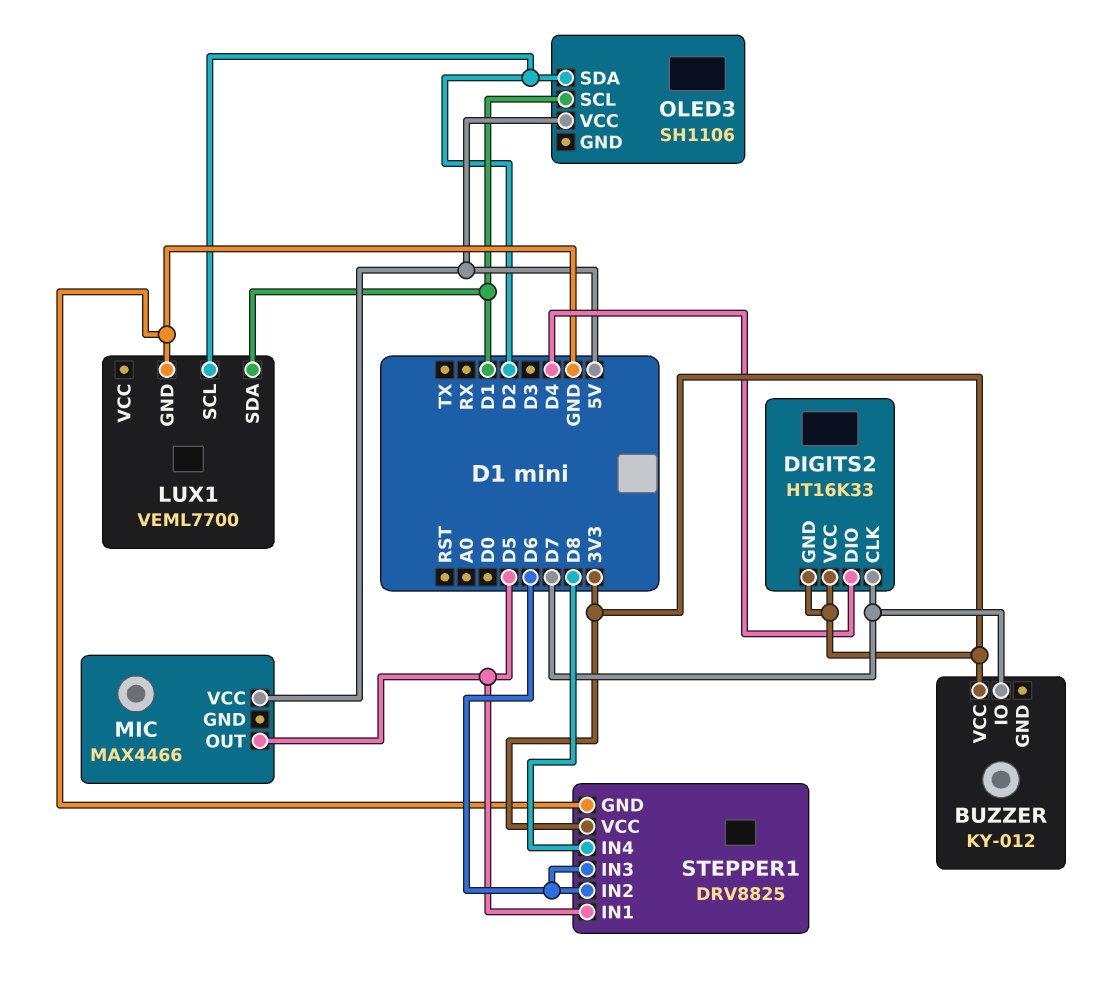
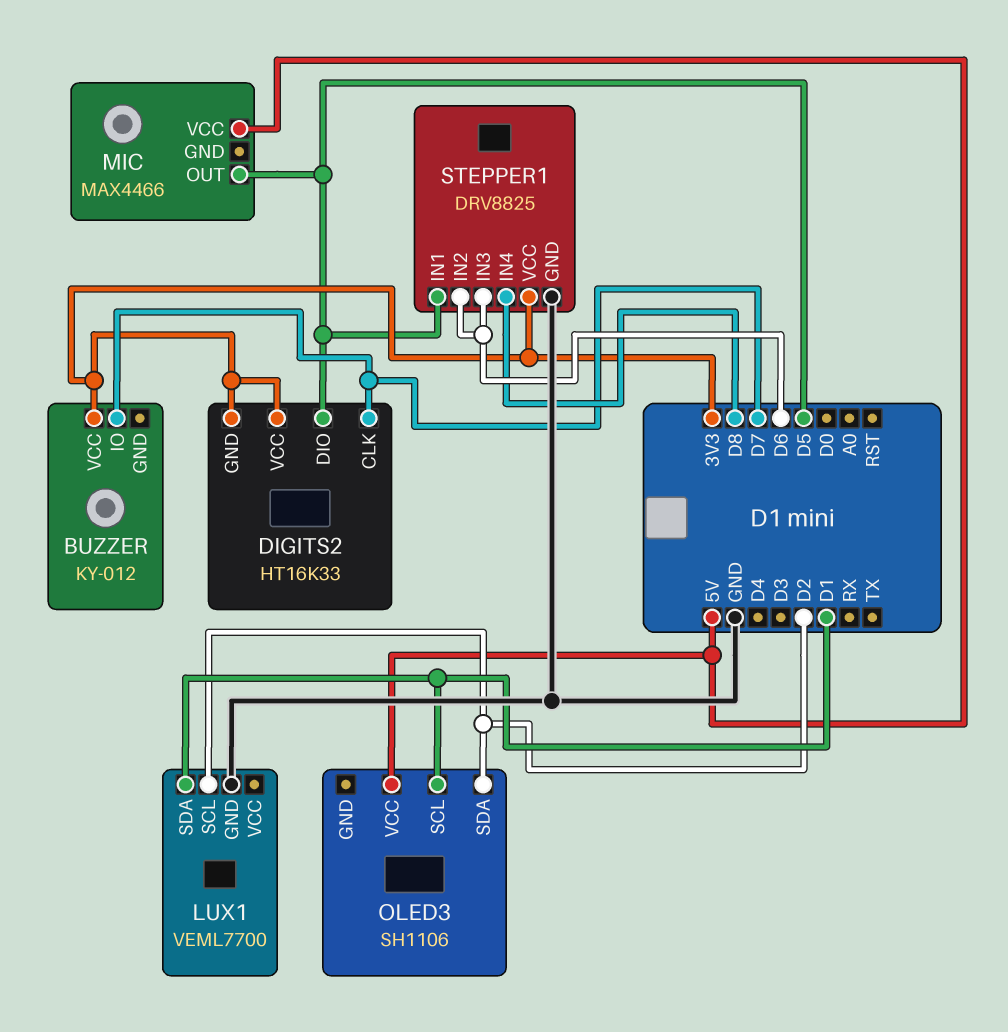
DIGITS2 pin DIO: D4 -> D5

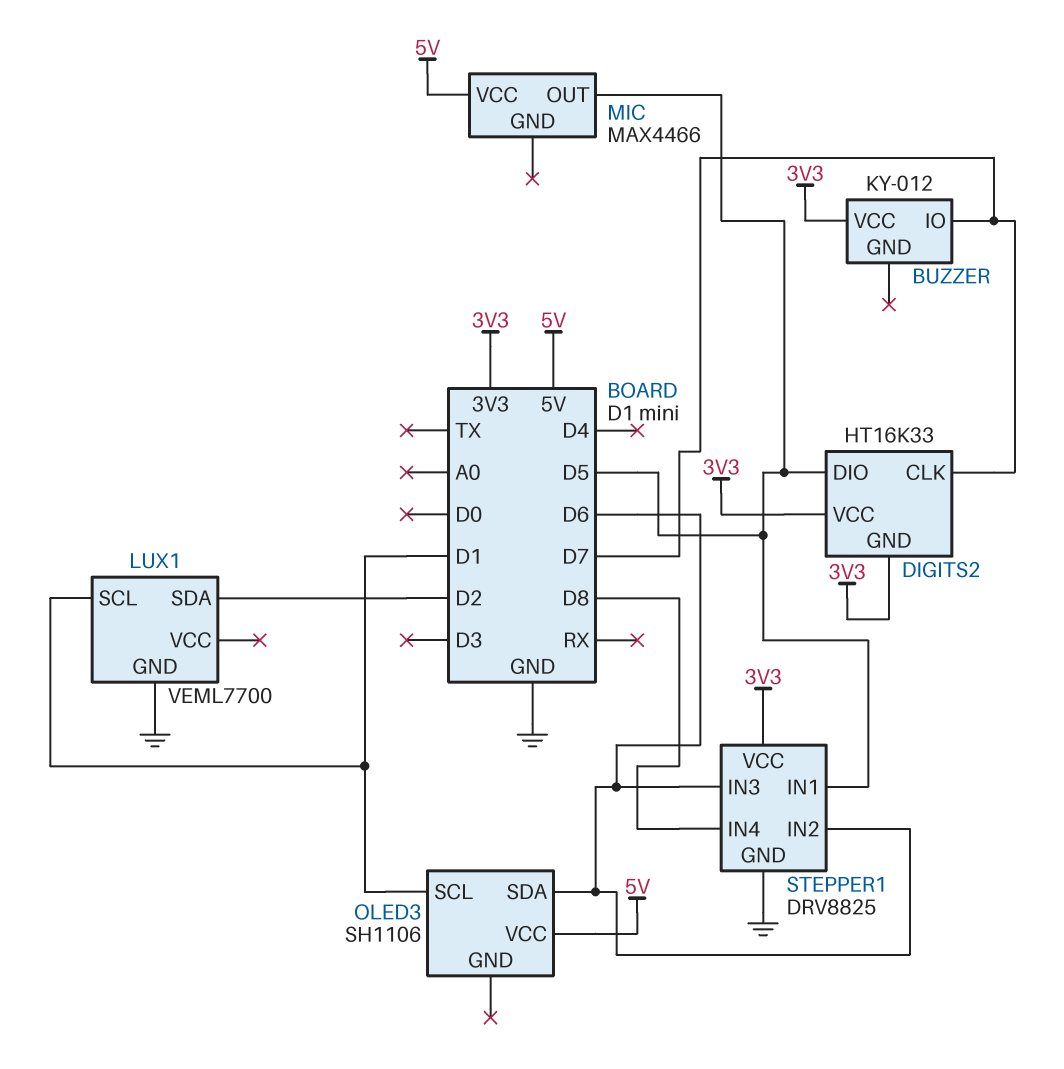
LUX1 pin SCL: D2 -> D1
LUX1 pin SDA: D1 -> D2
OLED3 pin SDA: D2 -> D6

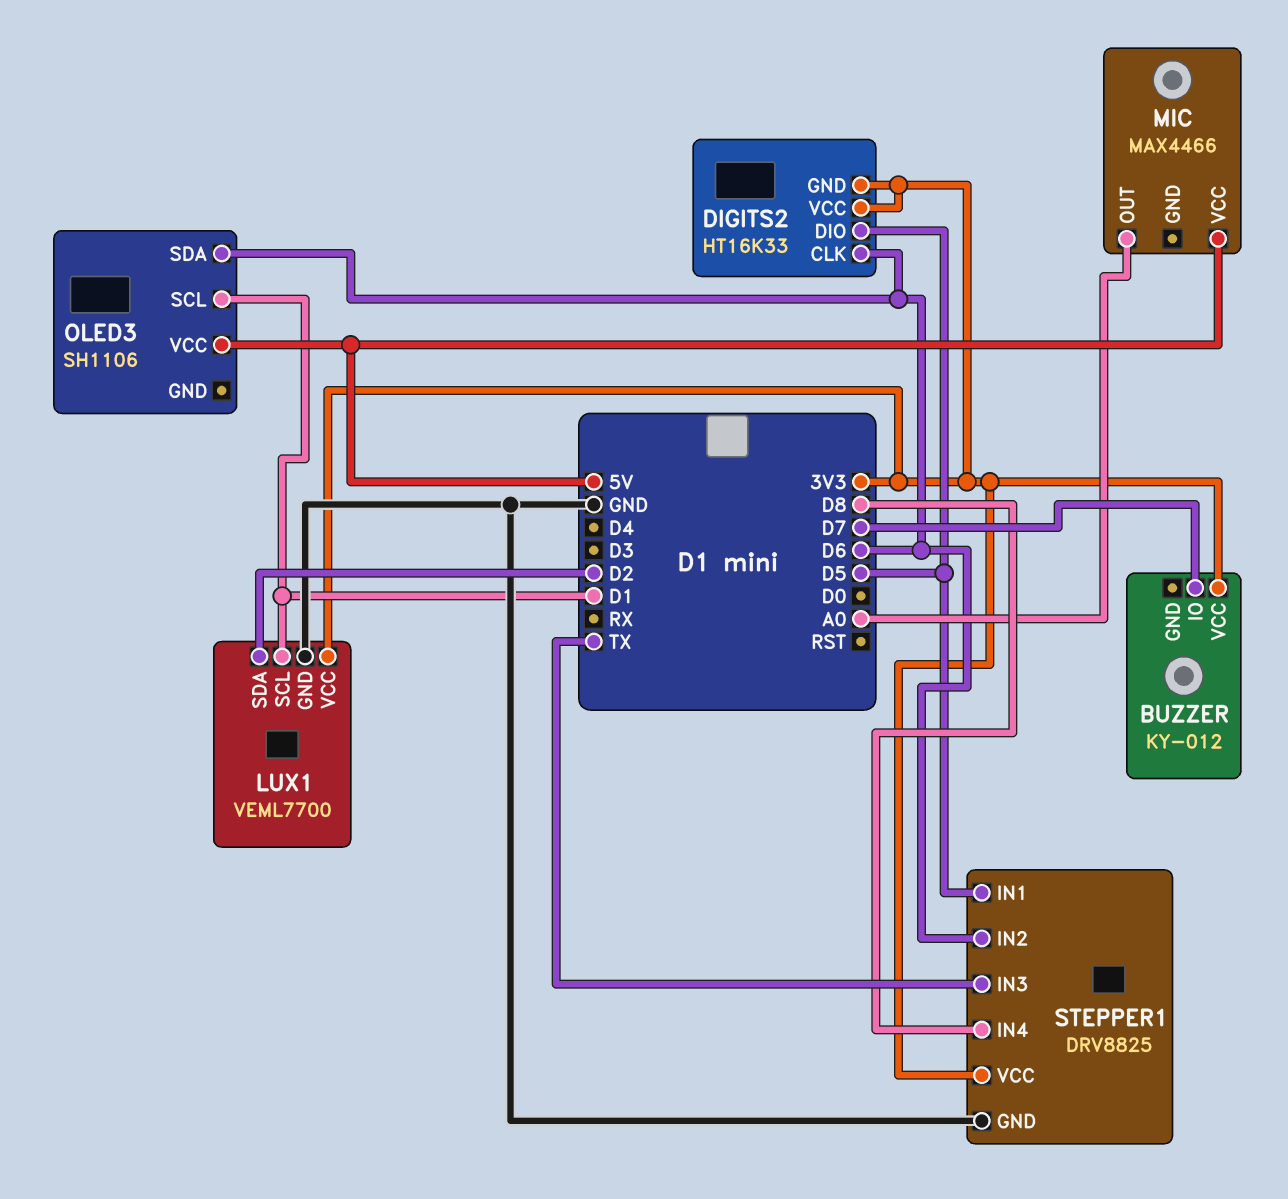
DIGITS2 pin CLK: D7 -> D6
LUX1 pin VCC: none -> 3V3
MIC pin OUT: D5 -> A0
STEPPER1 pin IN3: D6 -> TX

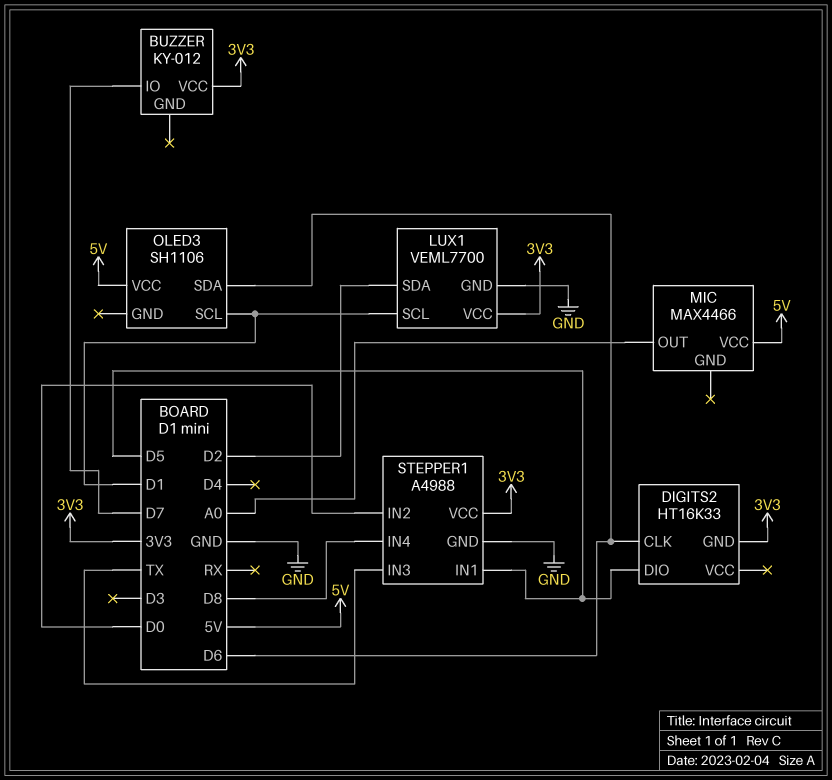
DIGITS2 pin VCC: 3V3 -> none
STEPPER1: DRV8825 -> A4988
STEPPER1 pin IN2: D6 -> D0

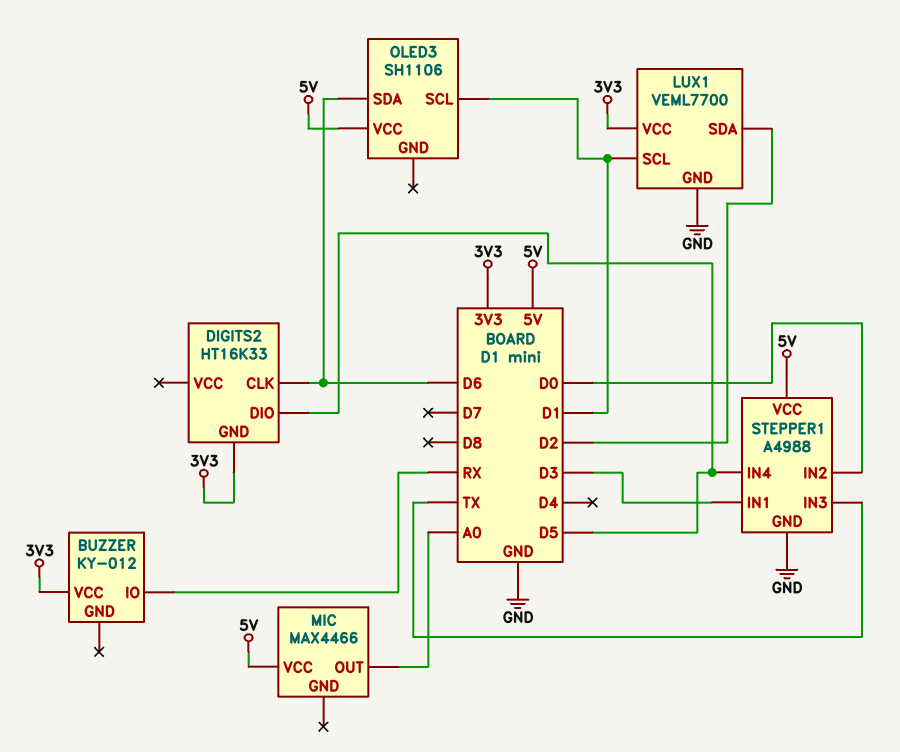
BUZZER pin IO: D7 -> RX
STEPPER1 pin IN1: D5 -> D3
STEPPER1 pin IN4: D8 -> D5
STEPPER1 pin VCC: 3V3 -> 5V

